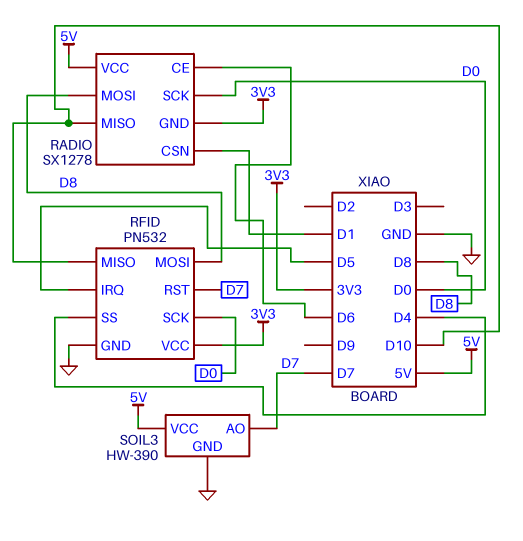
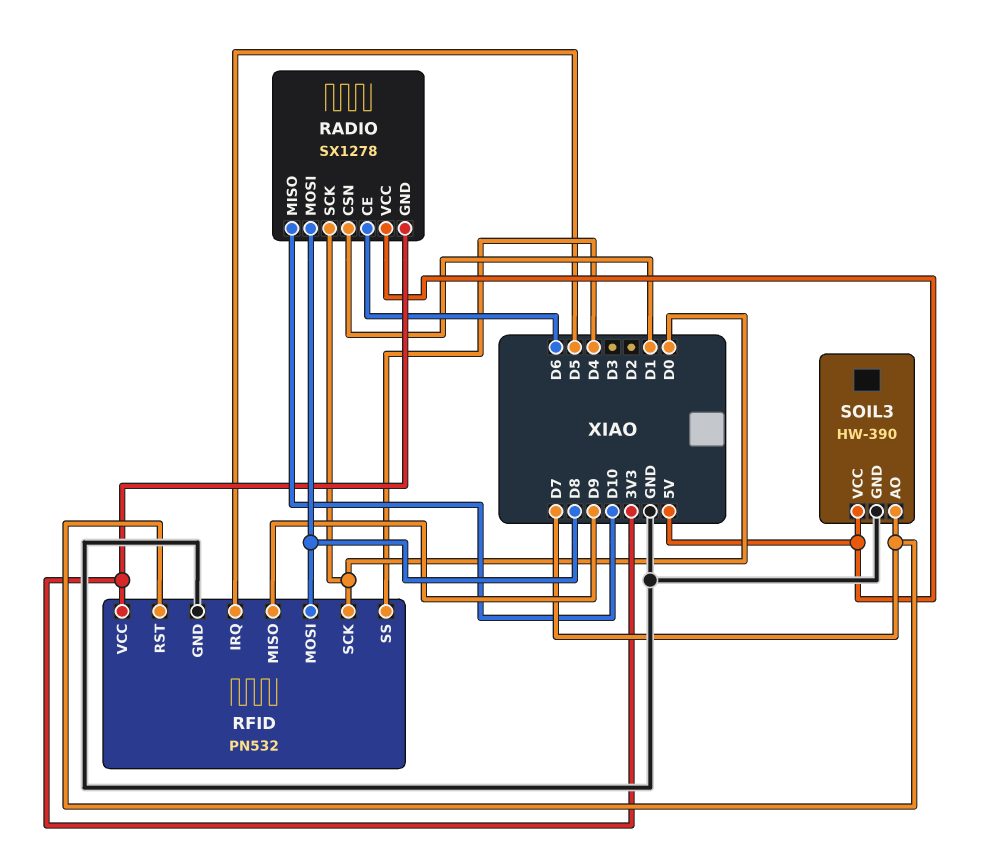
RFID pin MISO: D10 -> D9

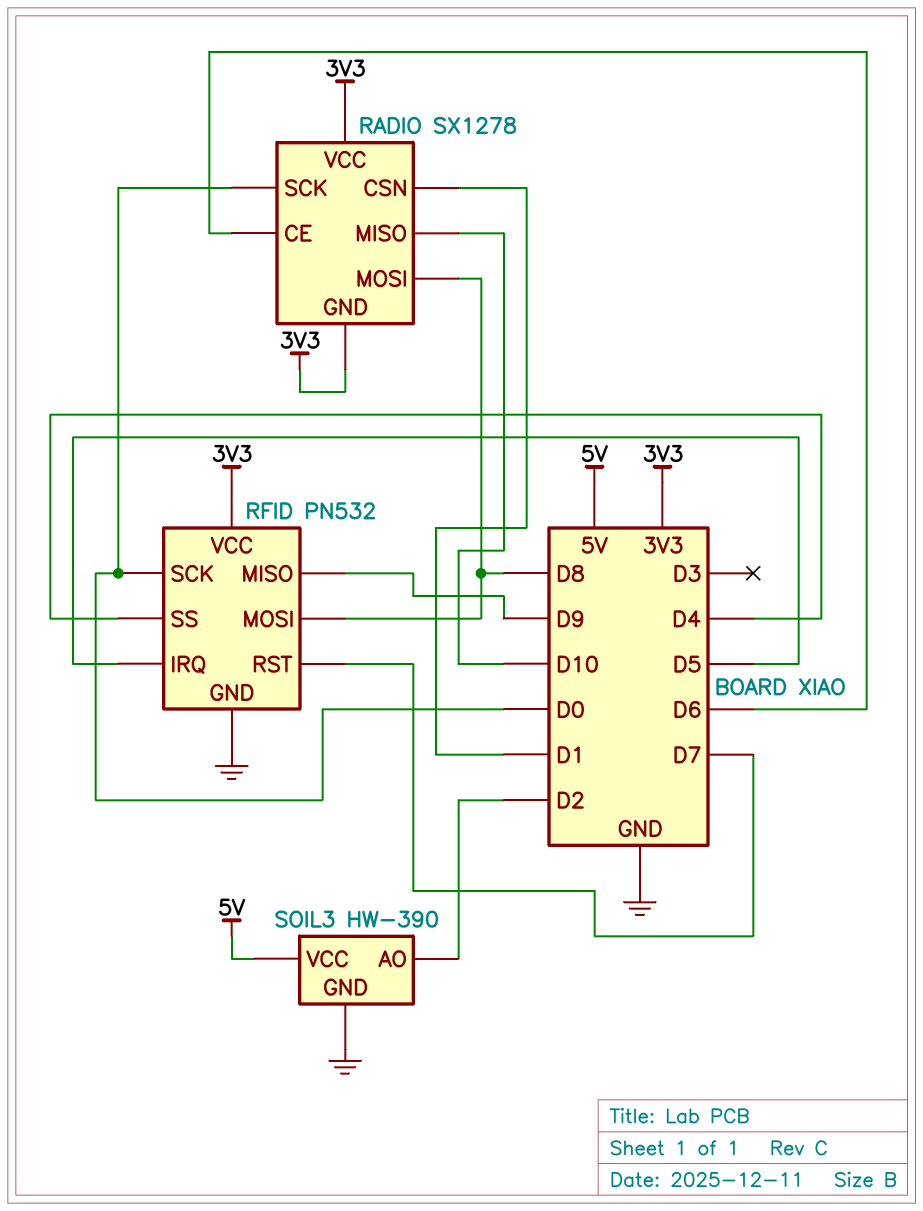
RADIO pin VCC: 5V -> 3V3
SOIL3 pin AO: D7 -> D2

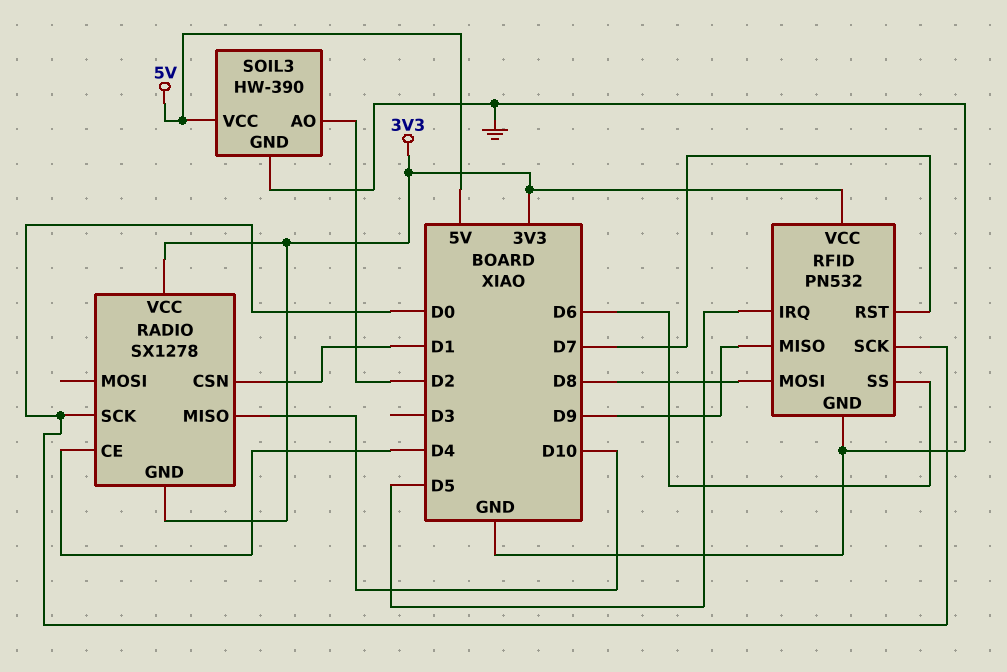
RADIO pin CE: D6 -> D4
RADIO pin MOSI: D8 -> none
RFID pin SS: D4 -> D6

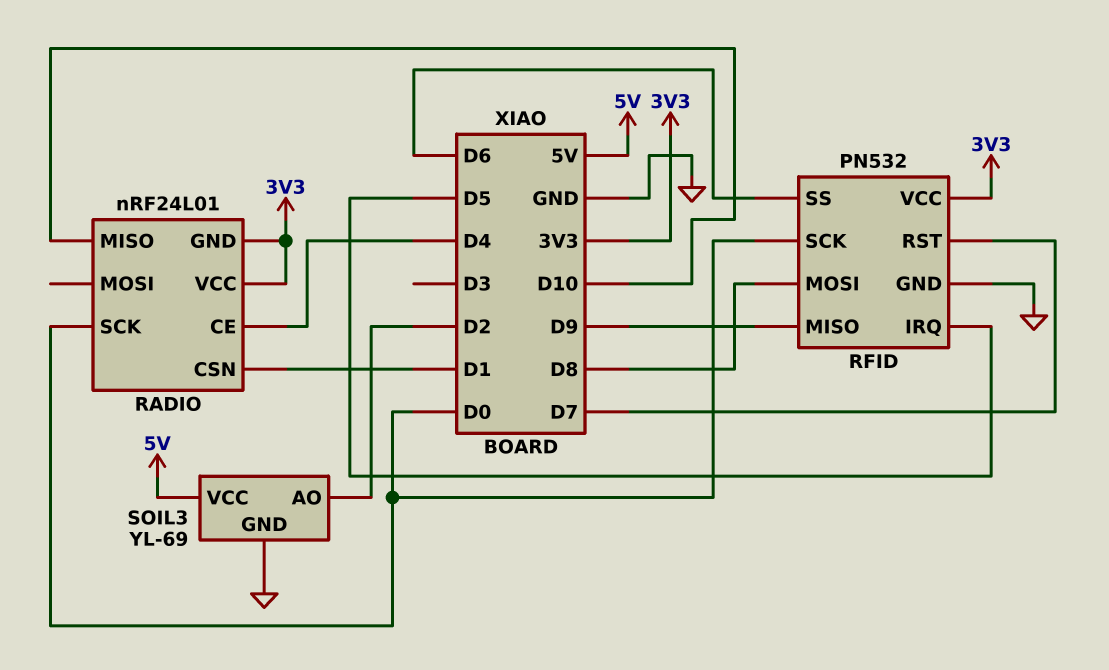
RADIO: SX1278 -> nRF24L01
SOIL3: HW-390 -> YL-69

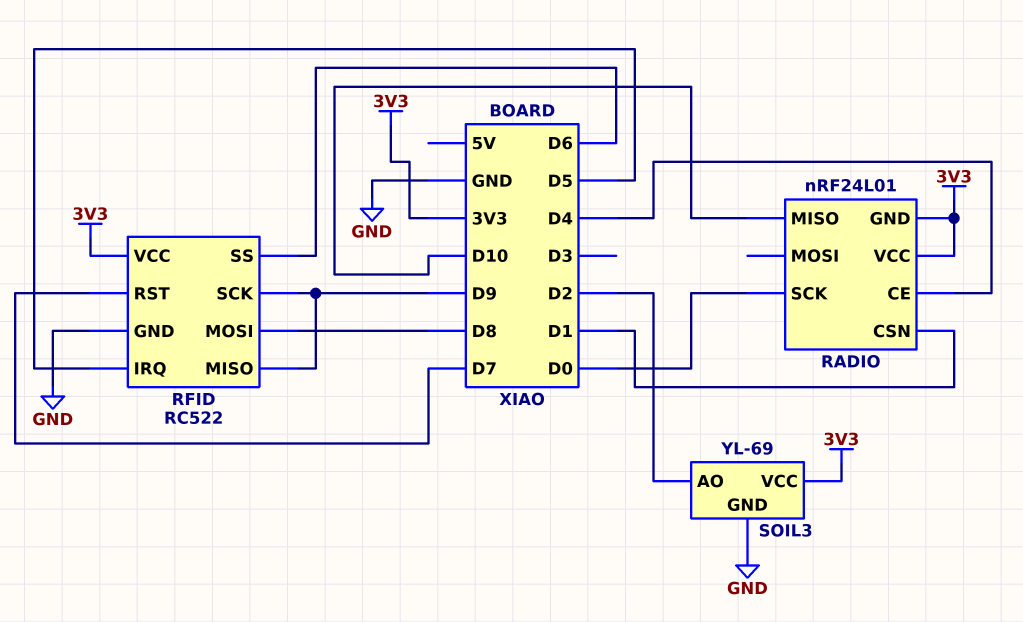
RFID: PN532 -> RC522
RFID pin SCK: D0 -> D9
SOIL3 pin VCC: 5V -> 3V3

